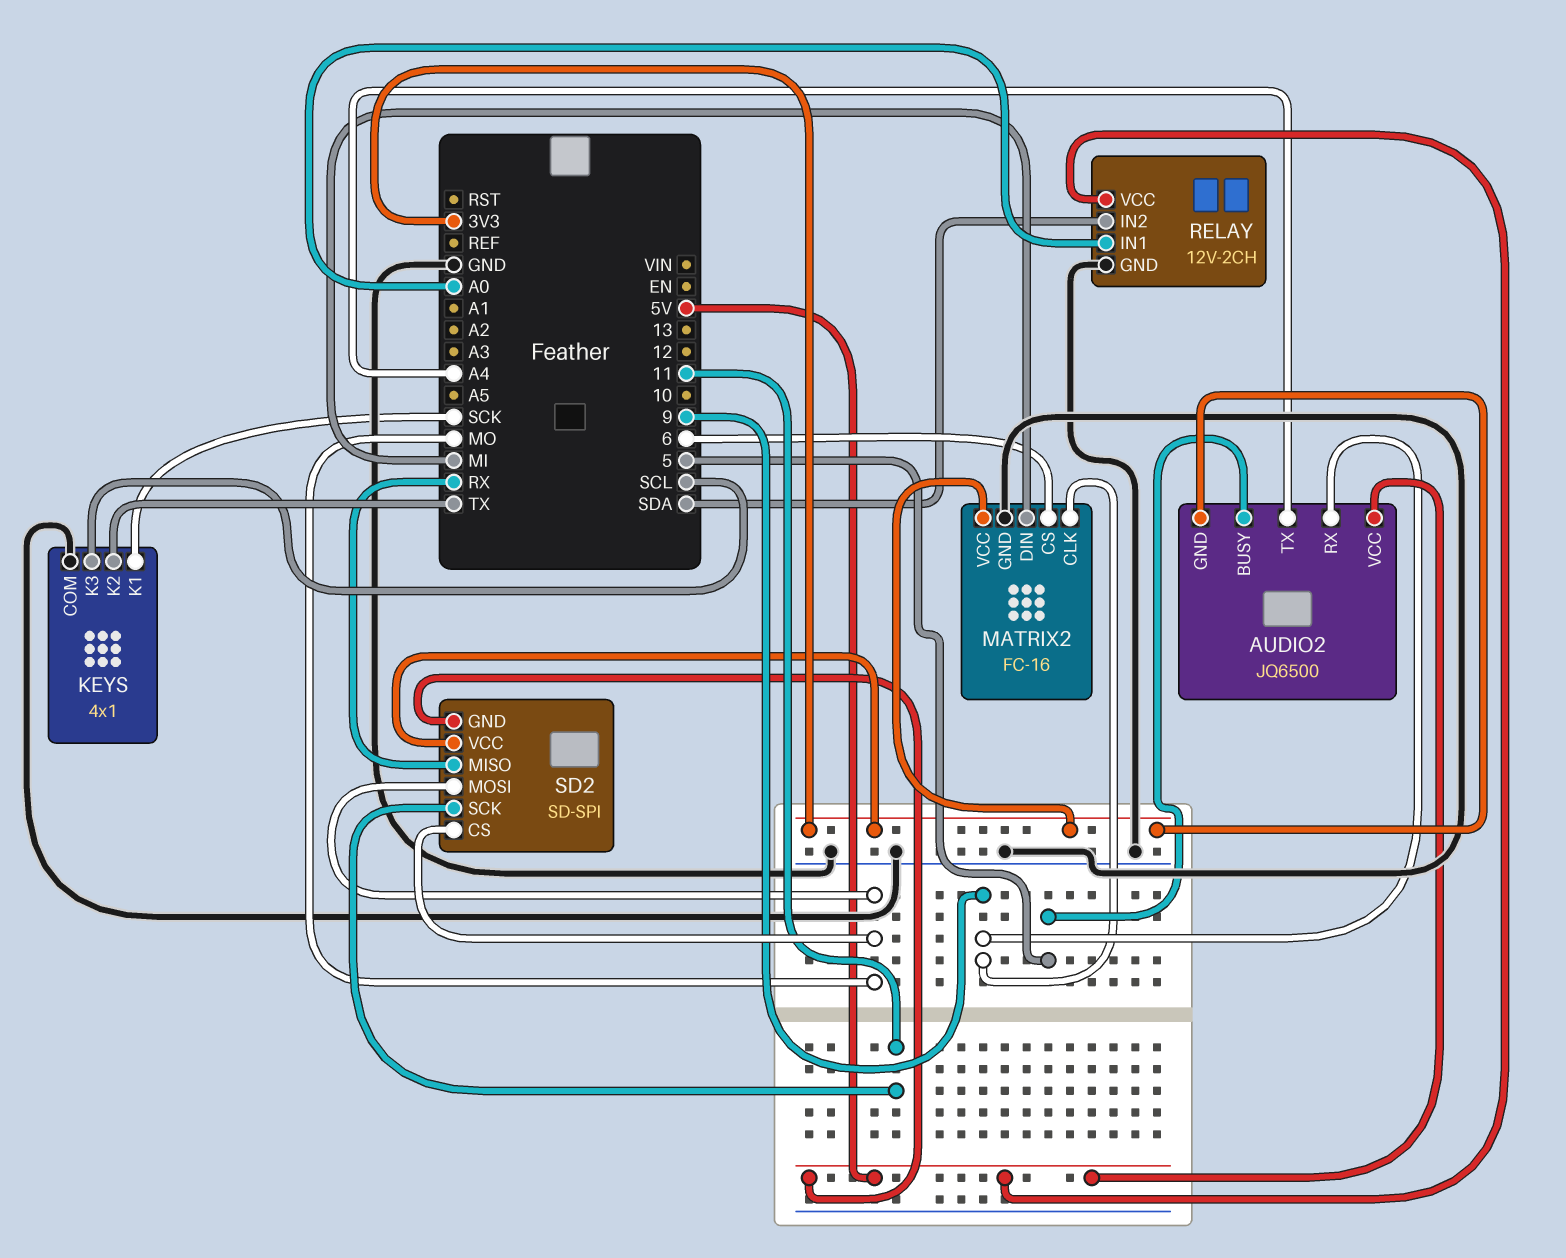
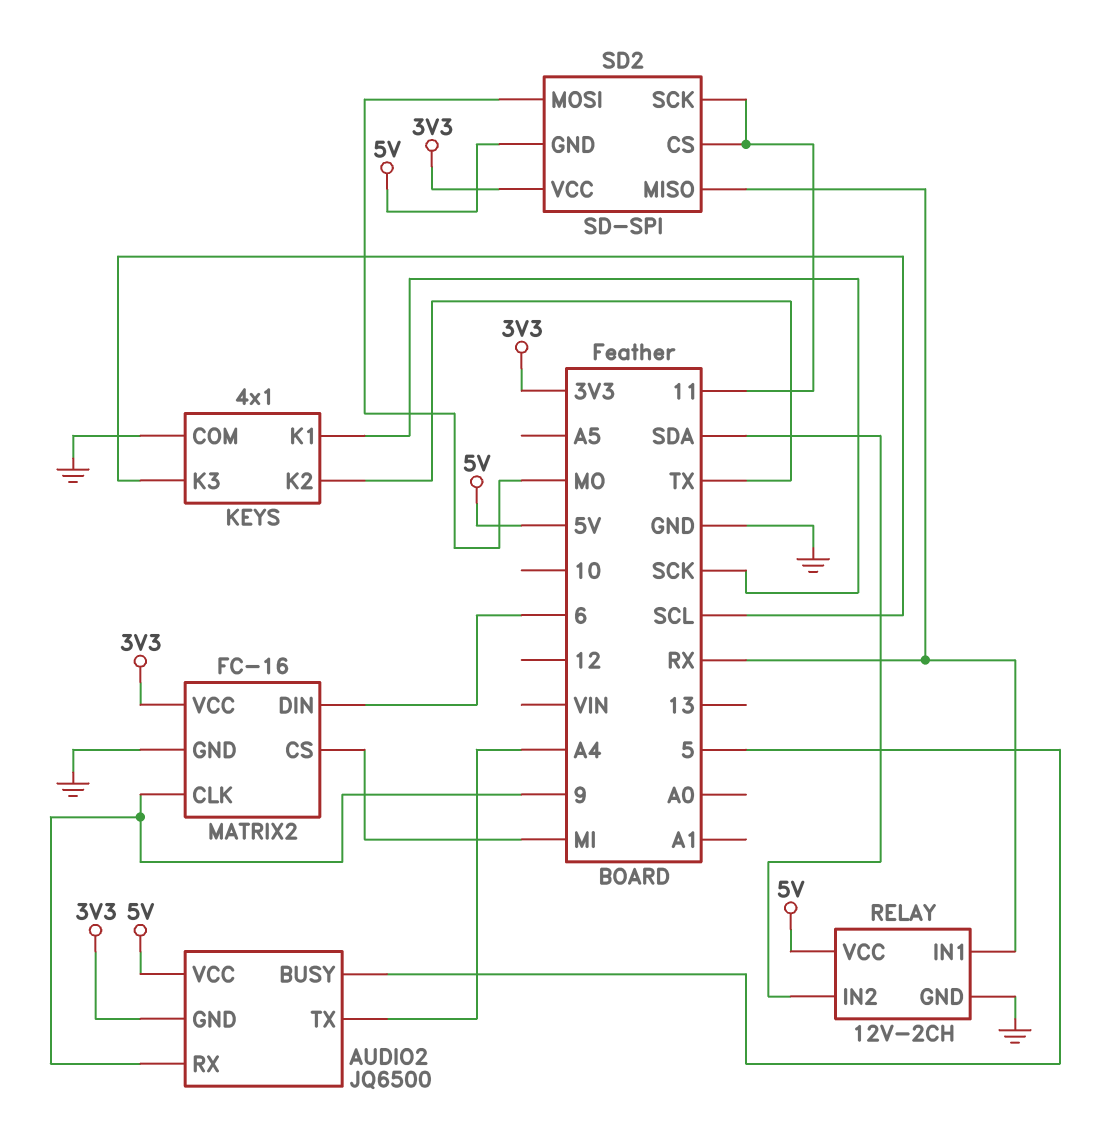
MATRIX2 pin CS: 6 -> MI
MATRIX2 pin DIN: MI -> 6
RELAY pin IN1: A0 -> RX
SD2 pin CS: MO -> 11

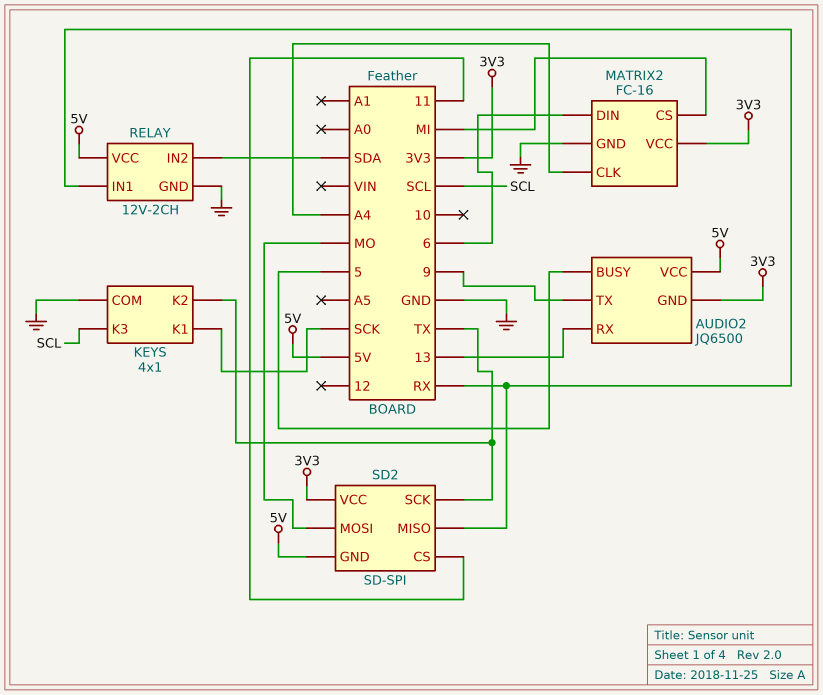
AUDIO2 pin RX: 9 -> 13
AUDIO2 pin TX: A4 -> 9
MATRIX2 pin CLK: 9 -> A4
SD2 pin SCK: 11 -> TX

